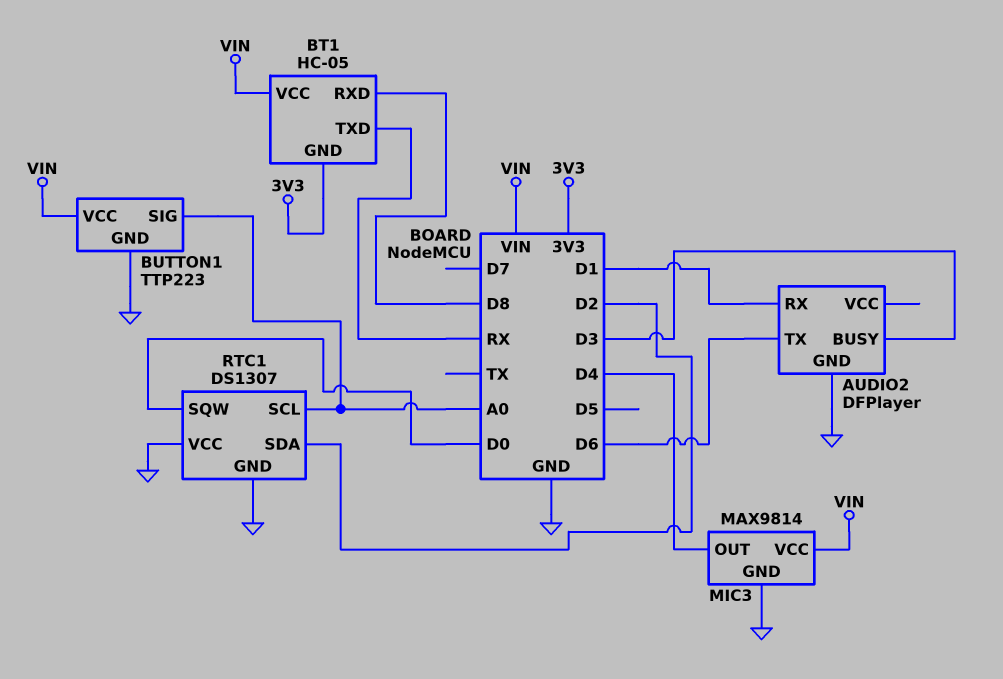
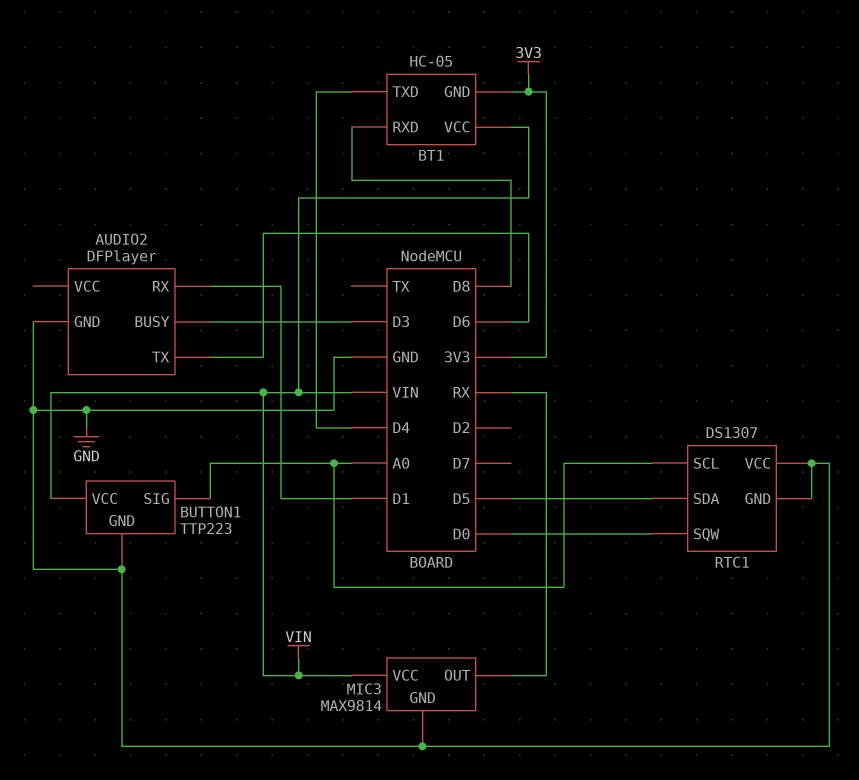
BT1 pin TXD: RX -> D4
MIC3 pin OUT: D4 -> RX
RTC1 pin SDA: D2 -> D5

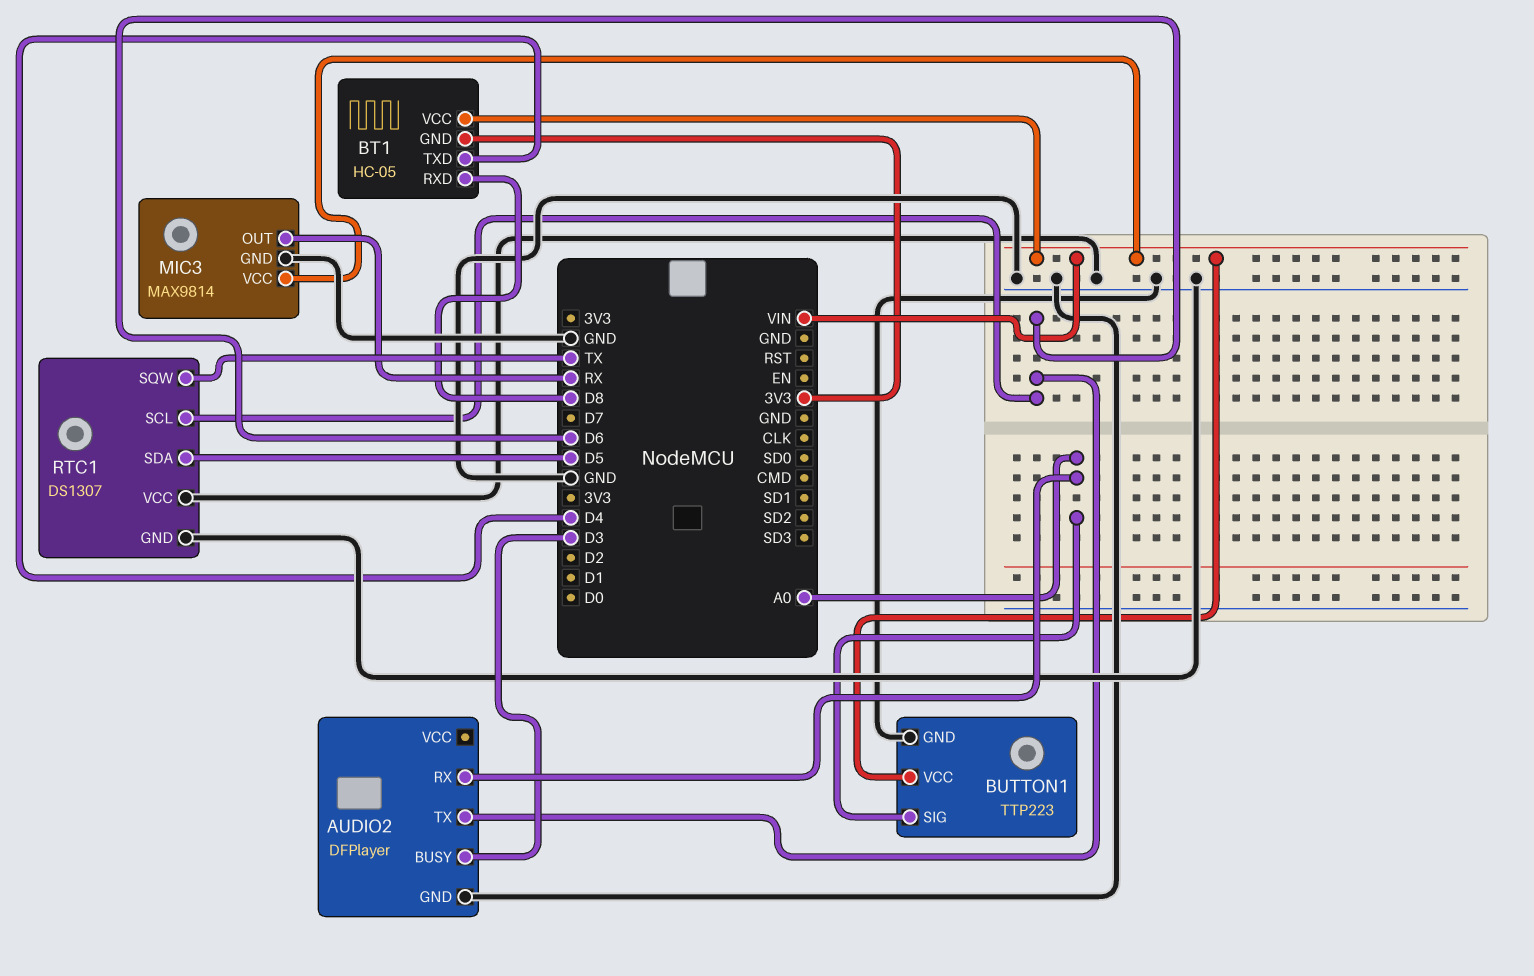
AUDIO2 pin RX: D1 -> A0
RTC1 pin SCL: A0 -> D6
RTC1 pin SQW: D0 -> TX

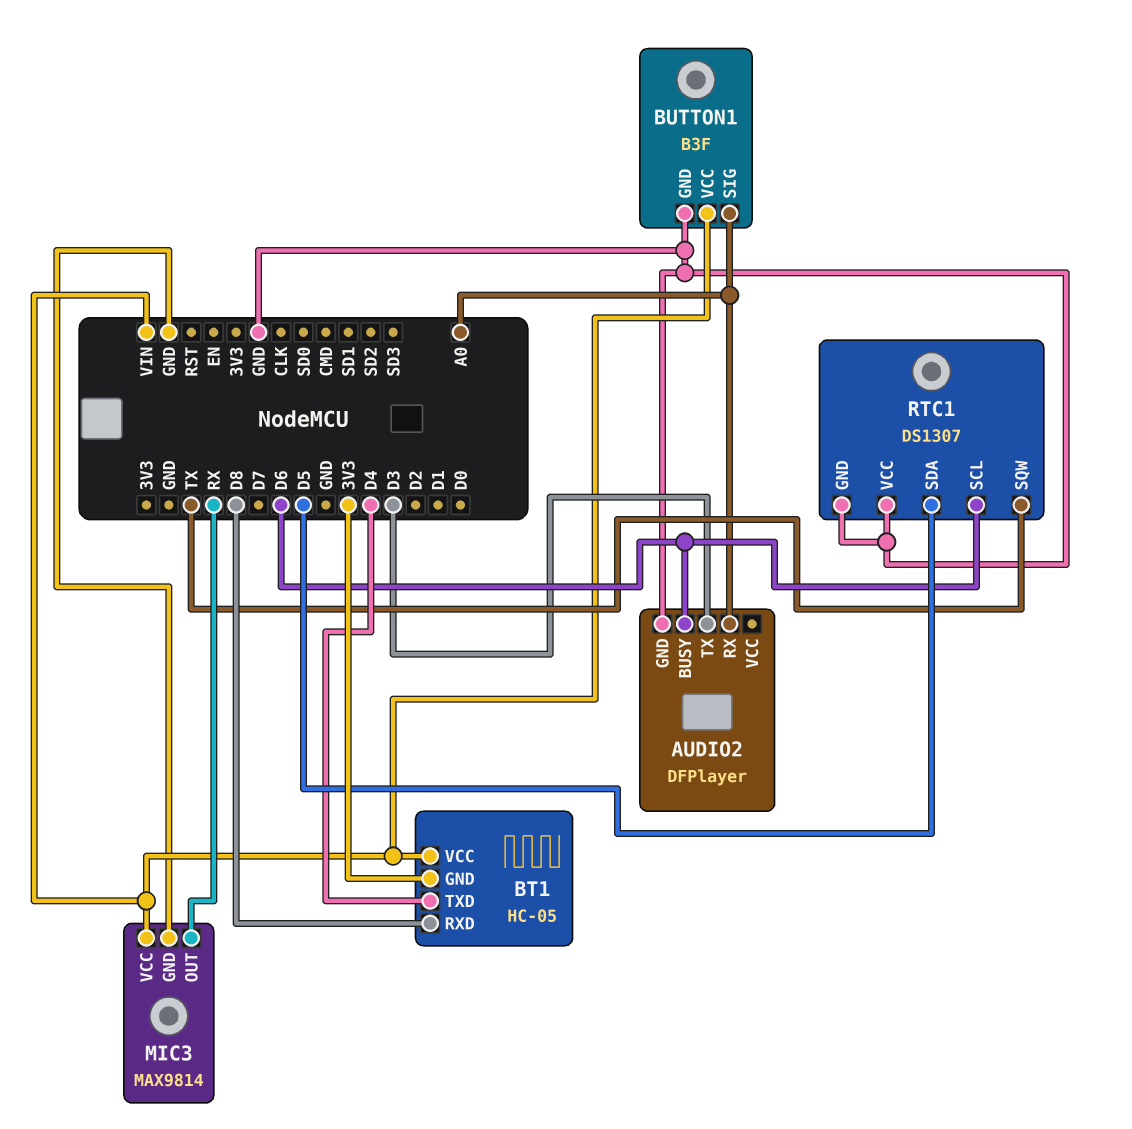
AUDIO2 pin BUSY: D3 -> D6
AUDIO2 pin TX: D6 -> D3
BUTTON1: TTP223 -> B3F

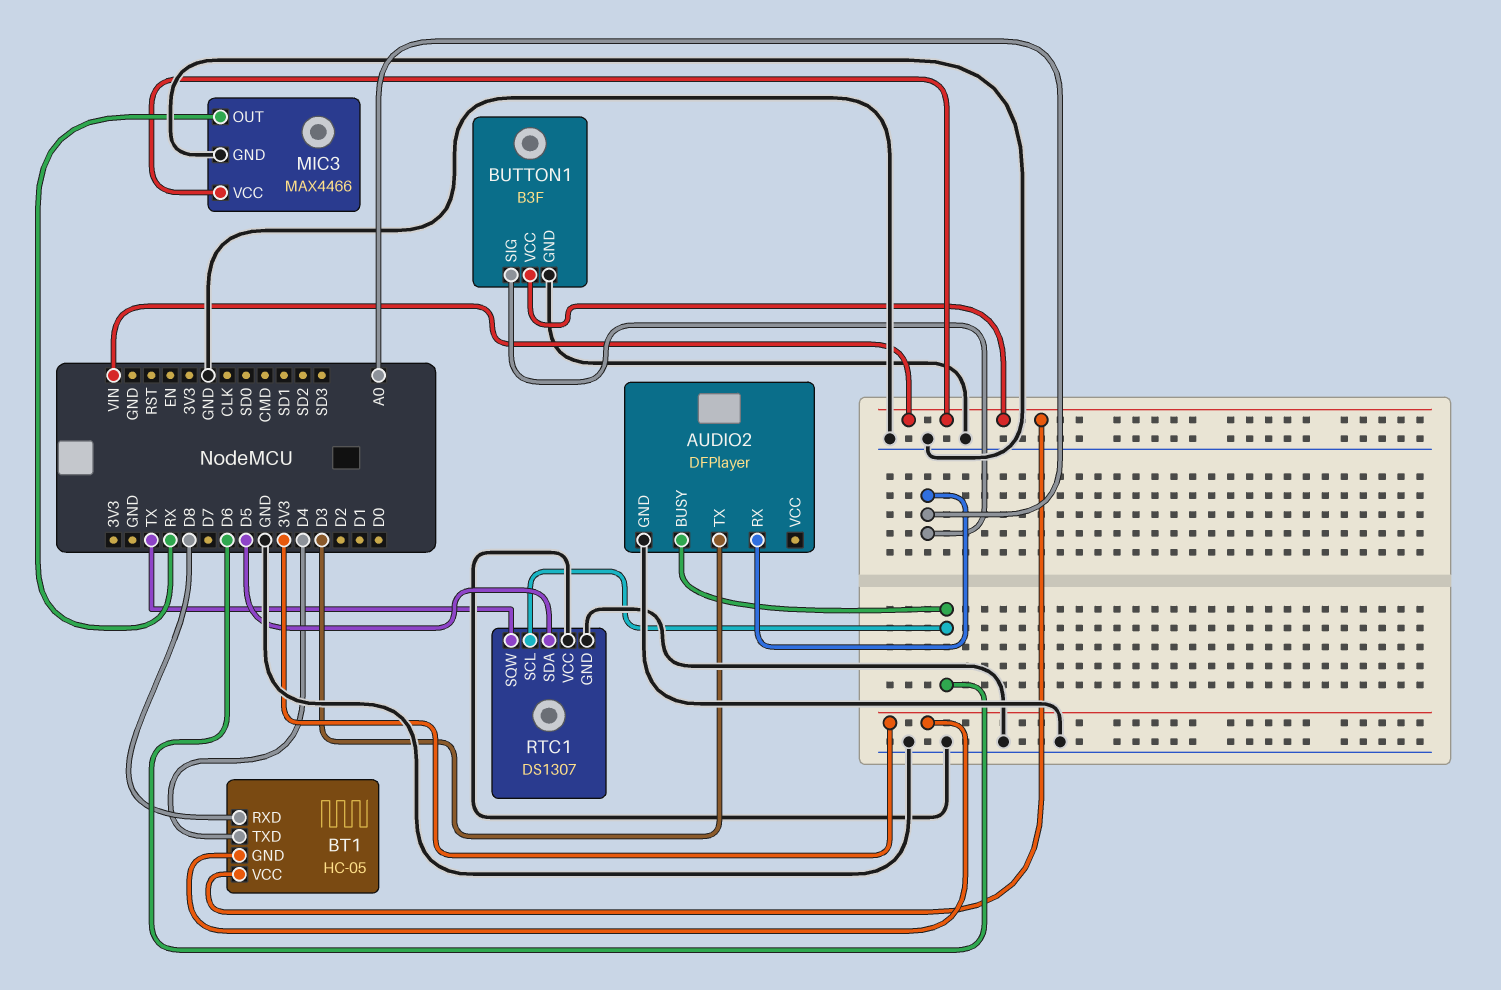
MIC3: MAX9814 -> MAX4466

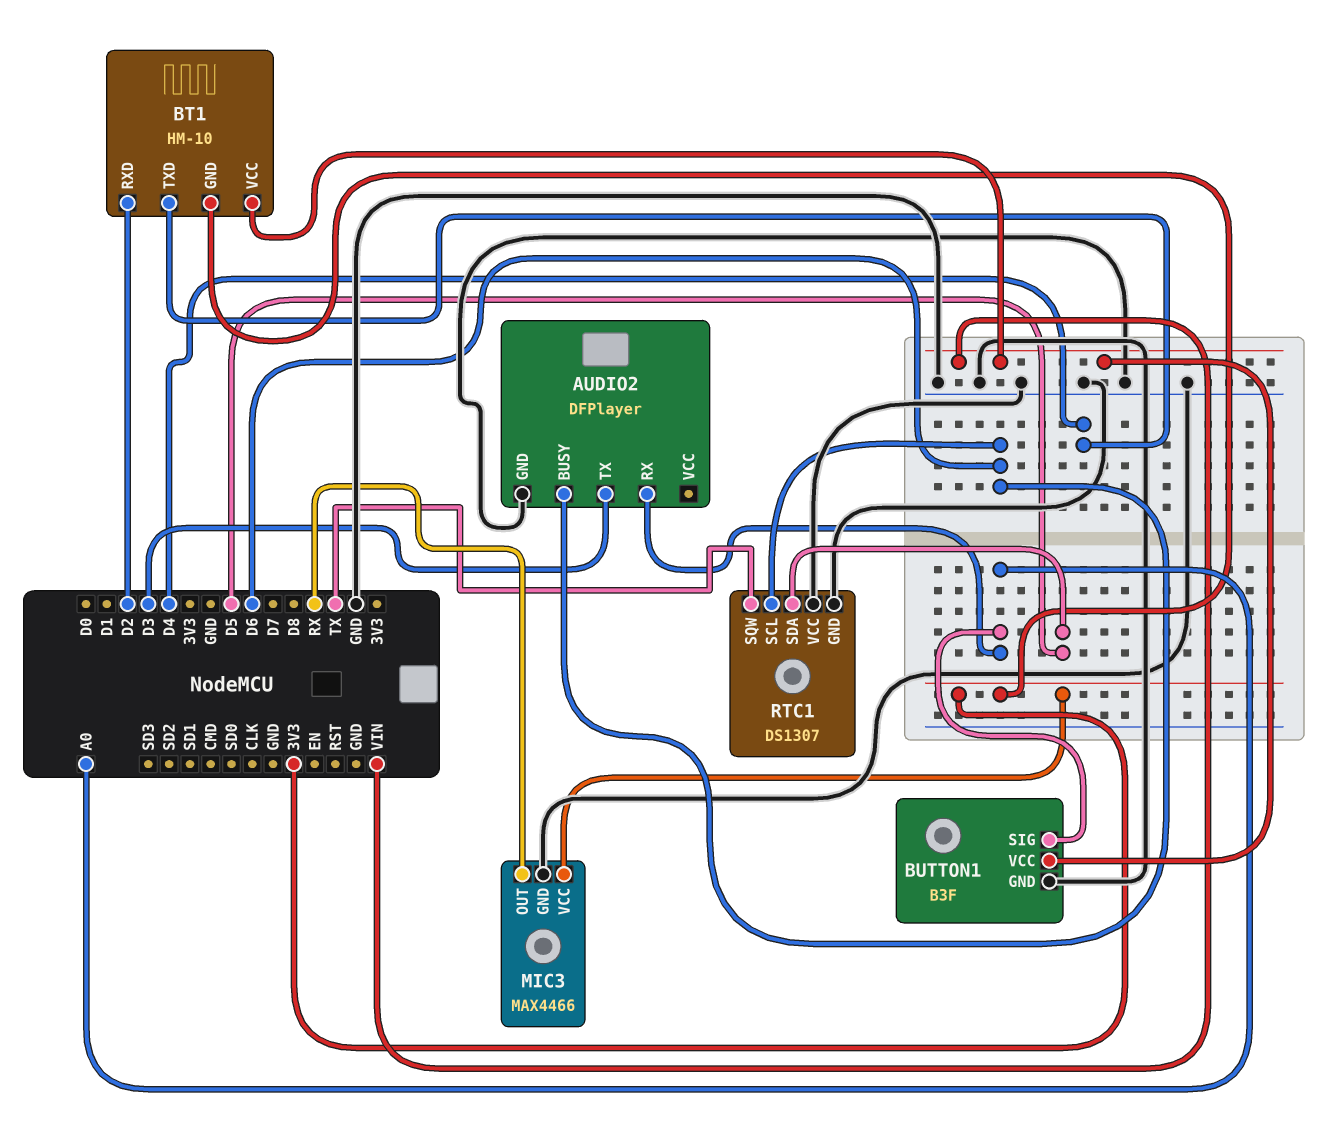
BT1: HC-05 -> HM-10
BT1 pin RXD: D8 -> D2
MIC3 pin VCC: VIN -> 3V3

